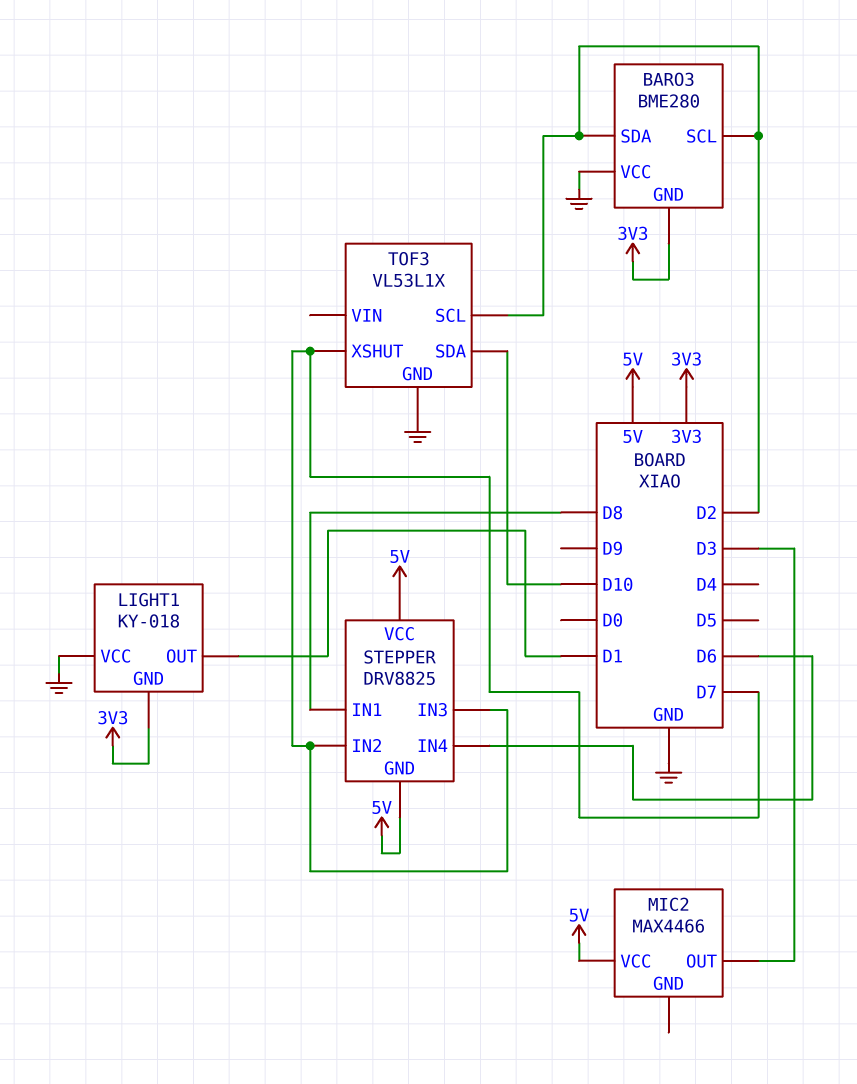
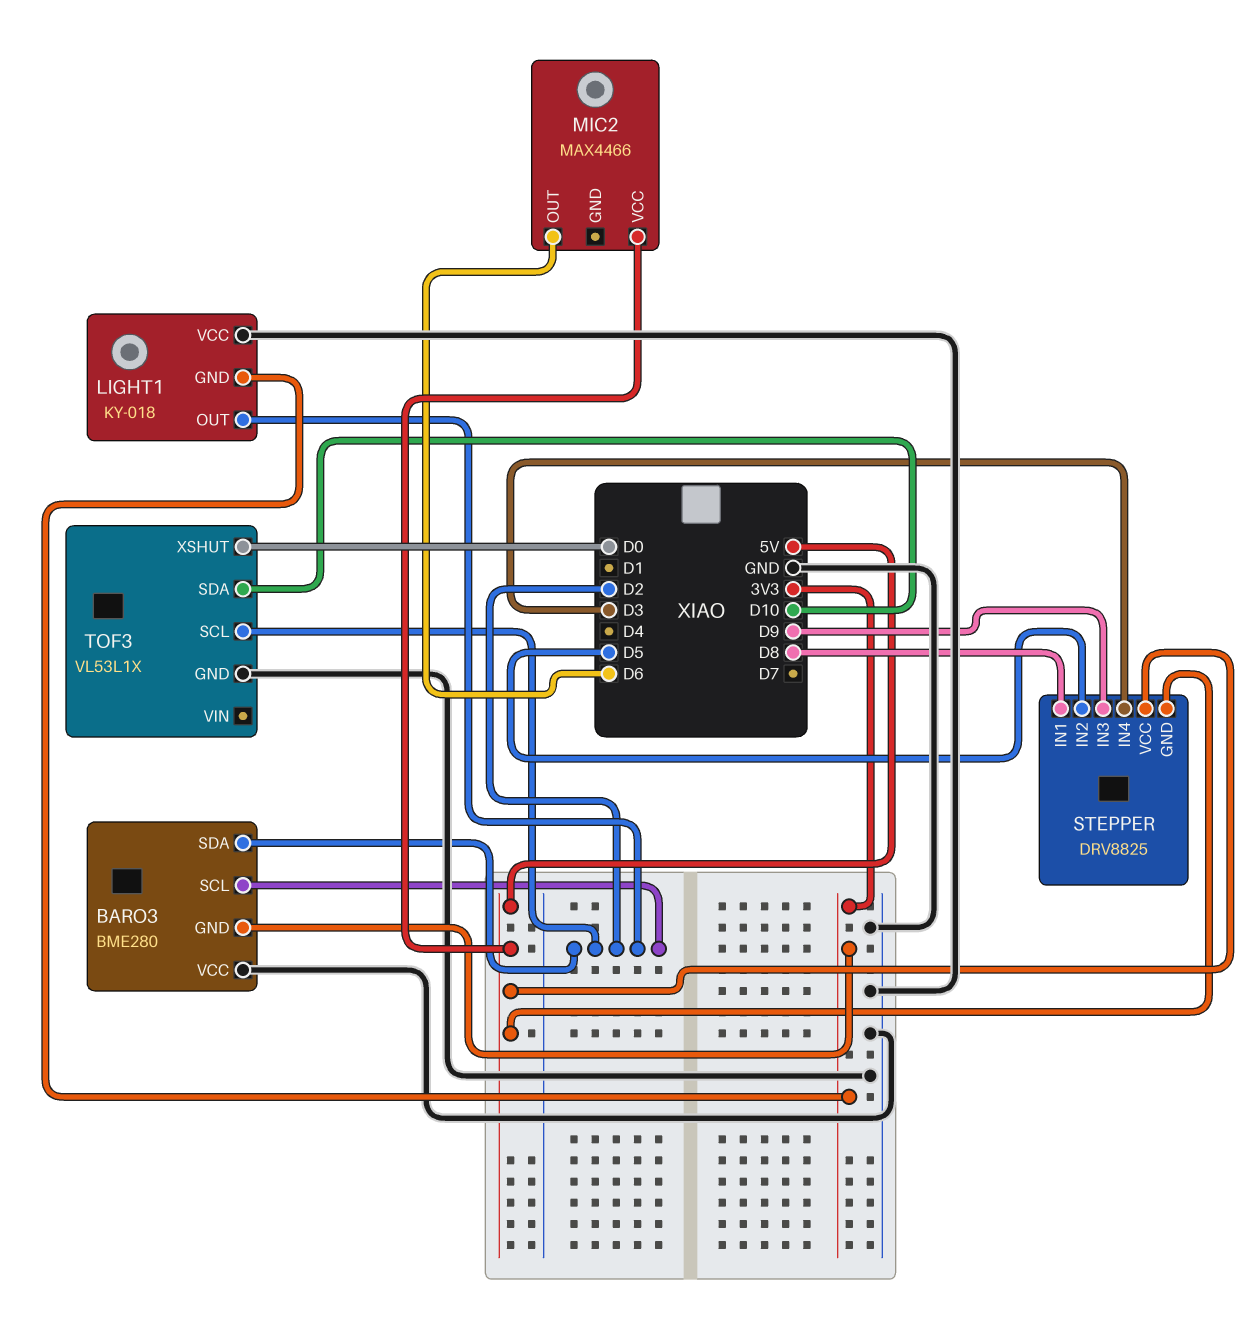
LIGHT1 pin OUT: D1 -> D2
MIC2 pin OUT: D3 -> D6
STEPPER pin IN2: D7 -> D5
STEPPER pin IN3: D7 -> D9
STEPPER pin IN4: D6 -> D3
TOF3 pin XSHUT: D7 -> D0

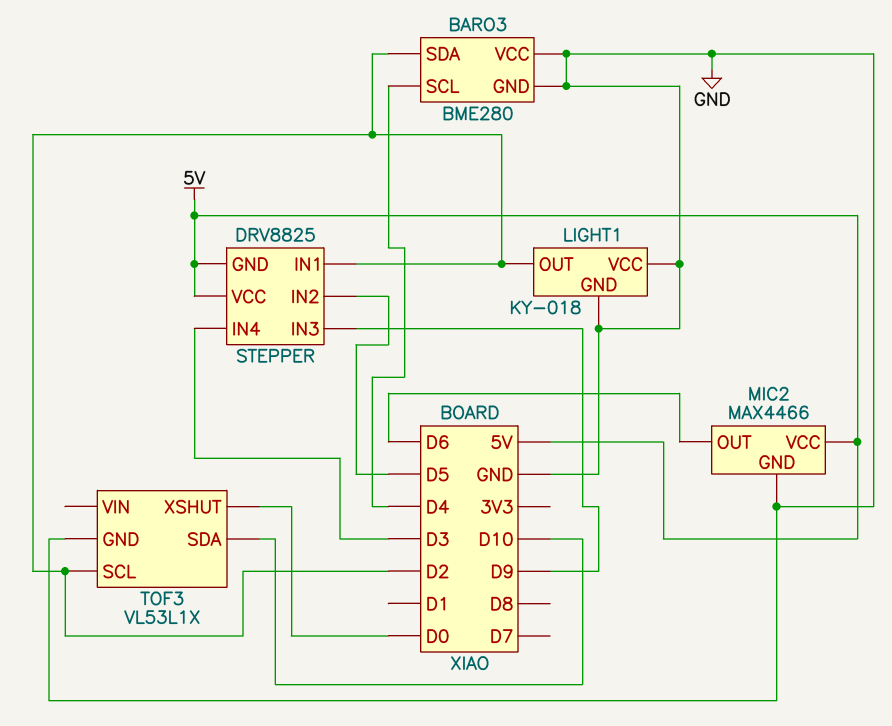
BARO3 pin GND: 3V3 -> GND
BARO3 pin SCL: D2 -> D4
LIGHT1 pin GND: 3V3 -> GND
MIC2 pin GND: none -> GND
STEPPER pin IN1: D8 -> D2

